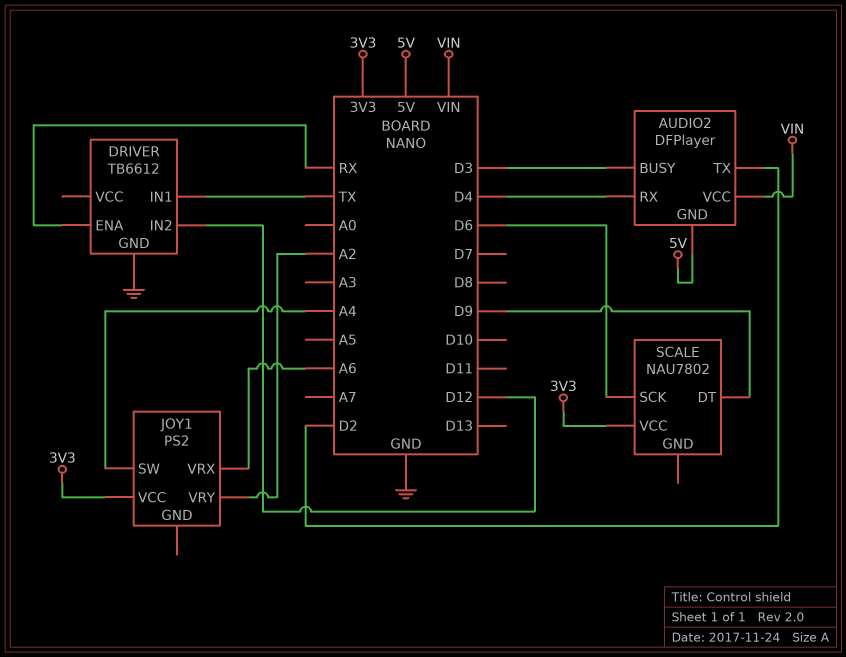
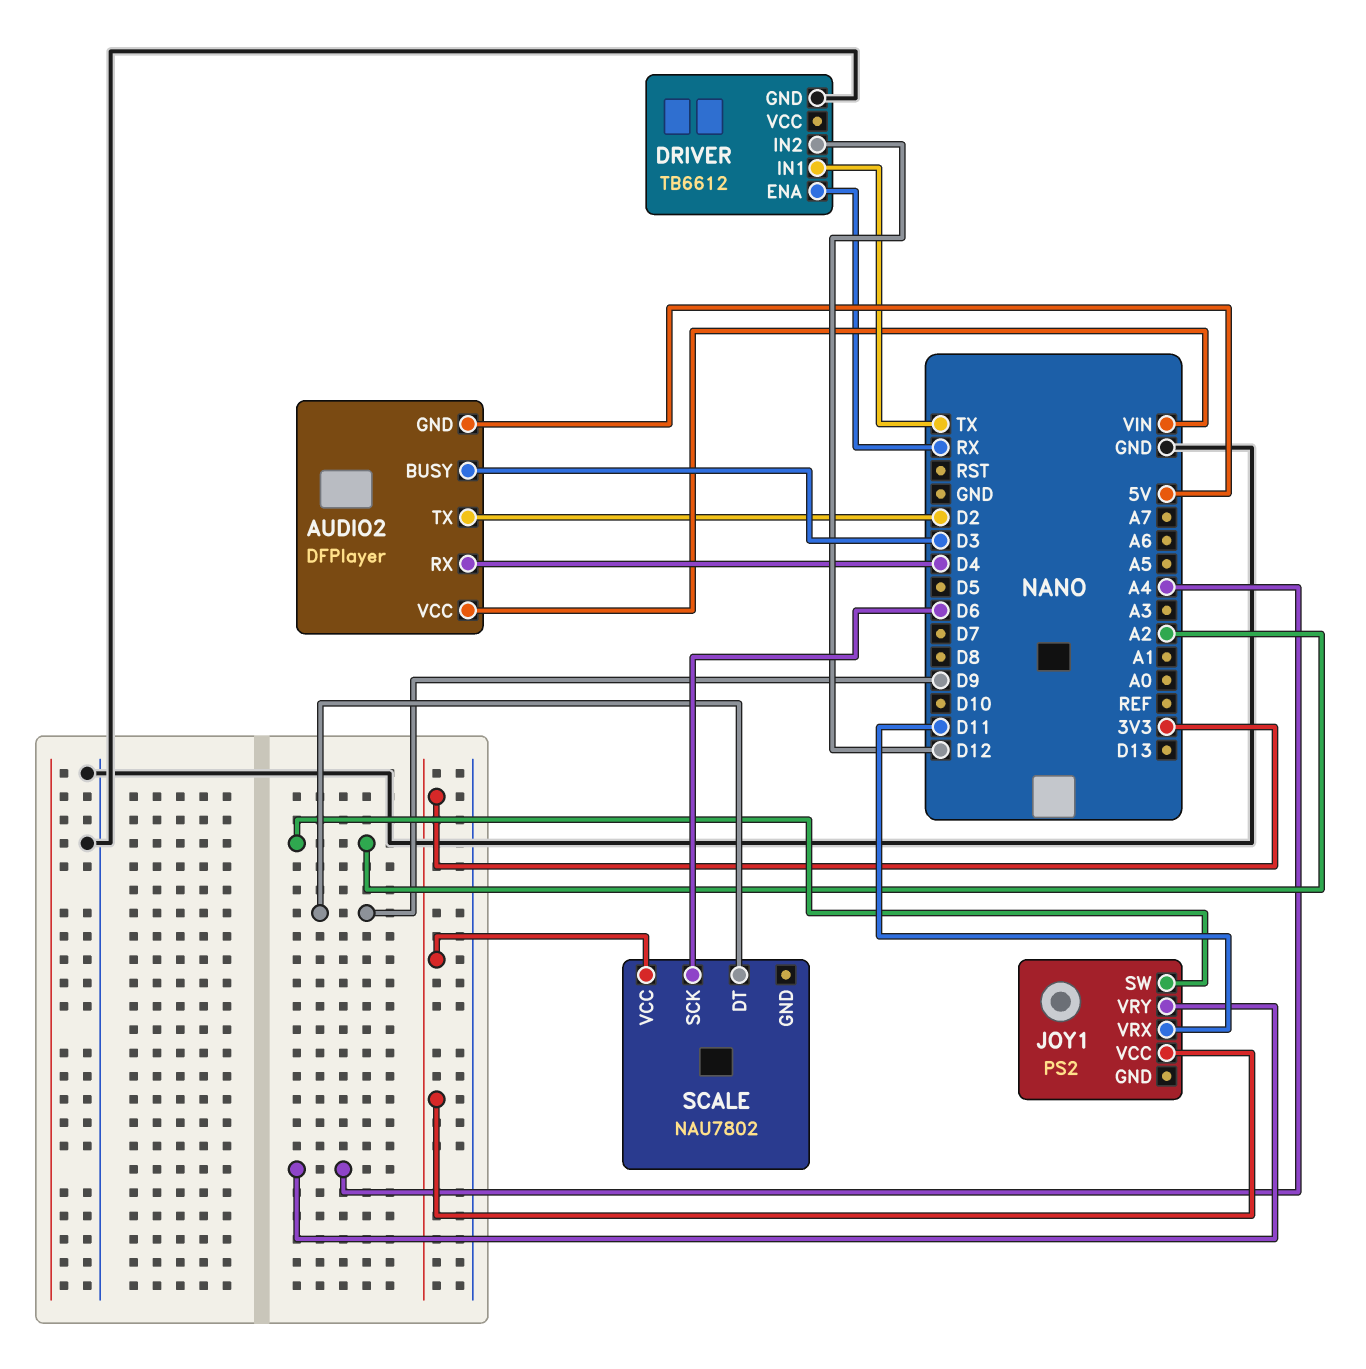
JOY1 pin SW: A4 -> A2
JOY1 pin VRX: A6 -> D11
JOY1 pin VRY: A2 -> A4

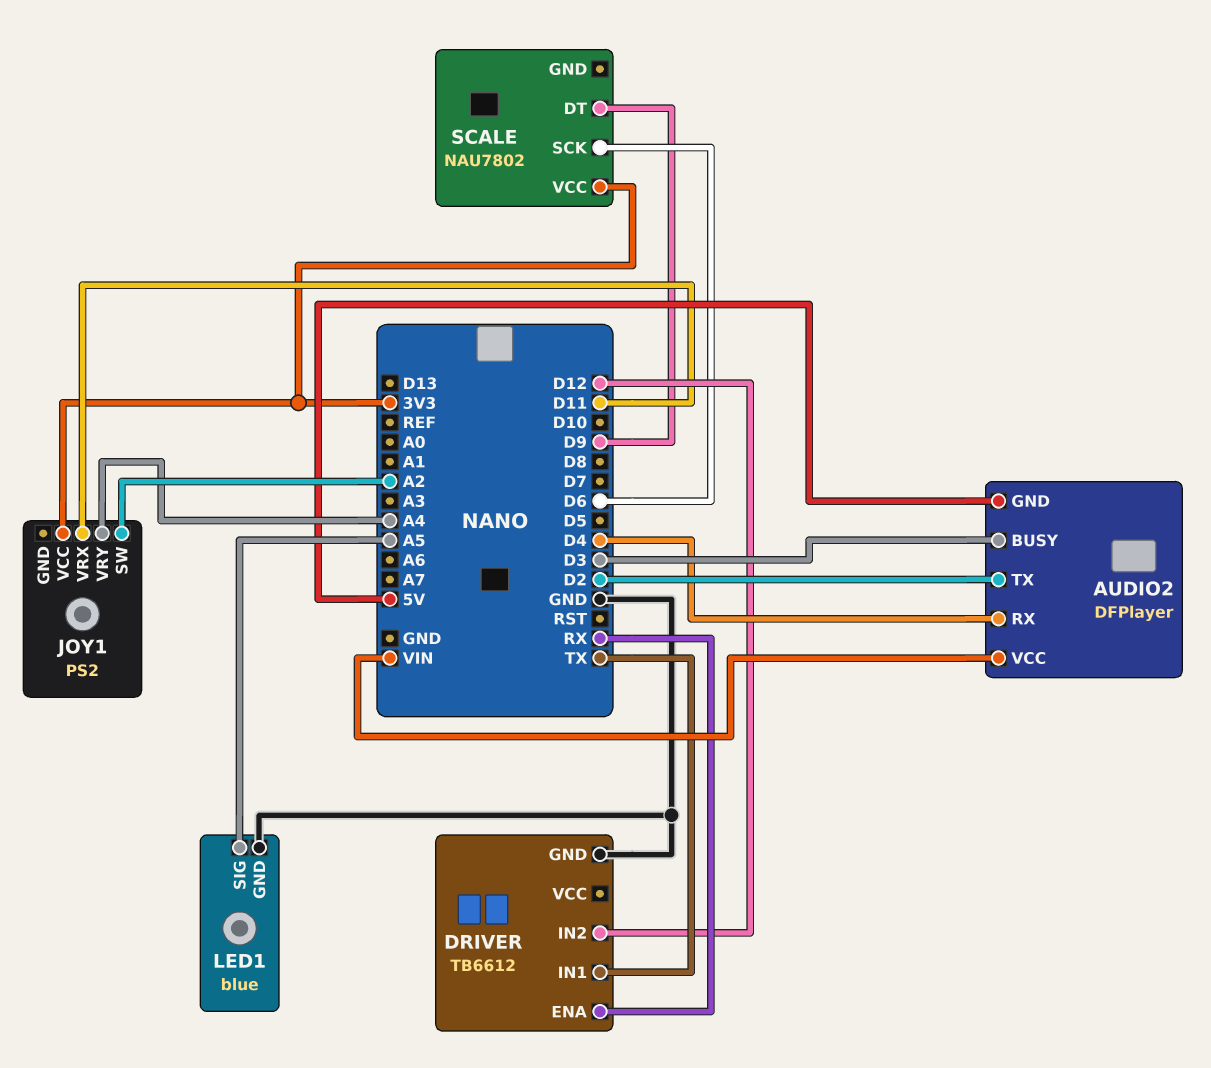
LED1: none -> blue
LED1 pin GND: none -> GND
LED1 pin SIG: none -> A5

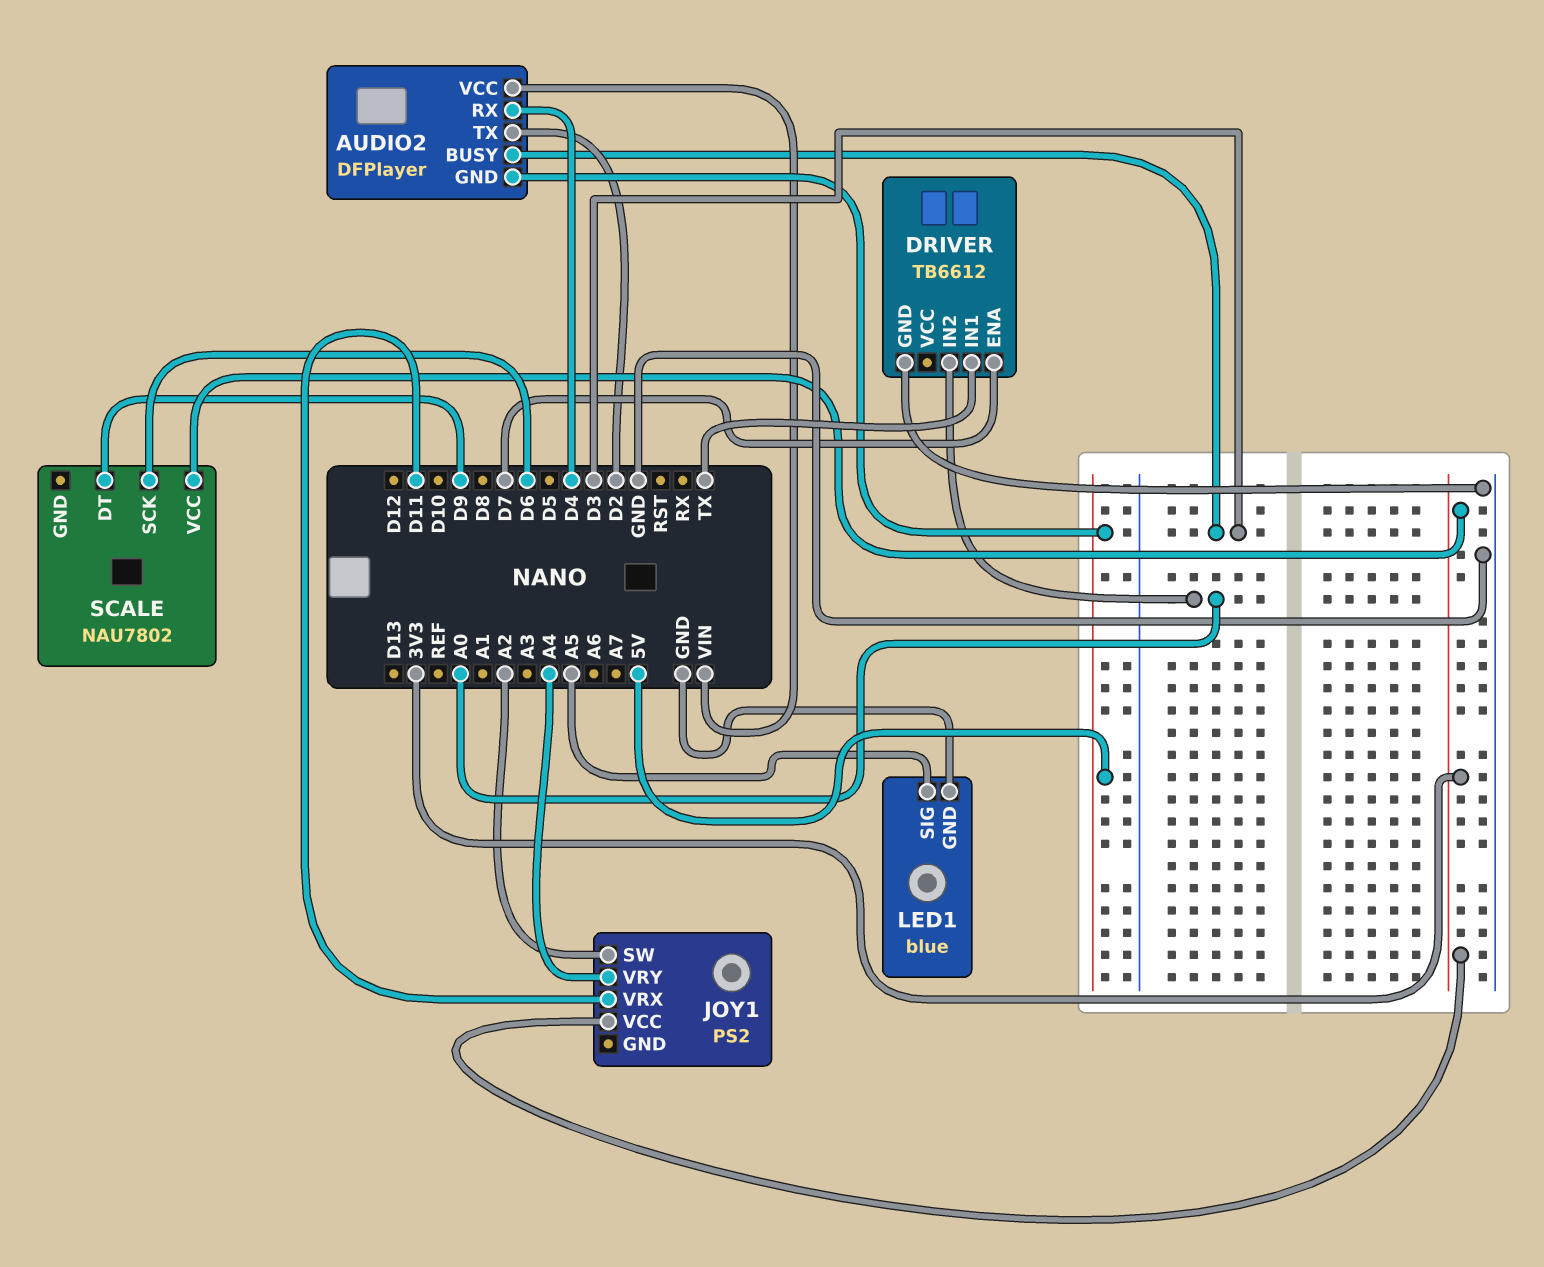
DRIVER pin ENA: RX -> D7
DRIVER pin IN2: D12 -> A0

